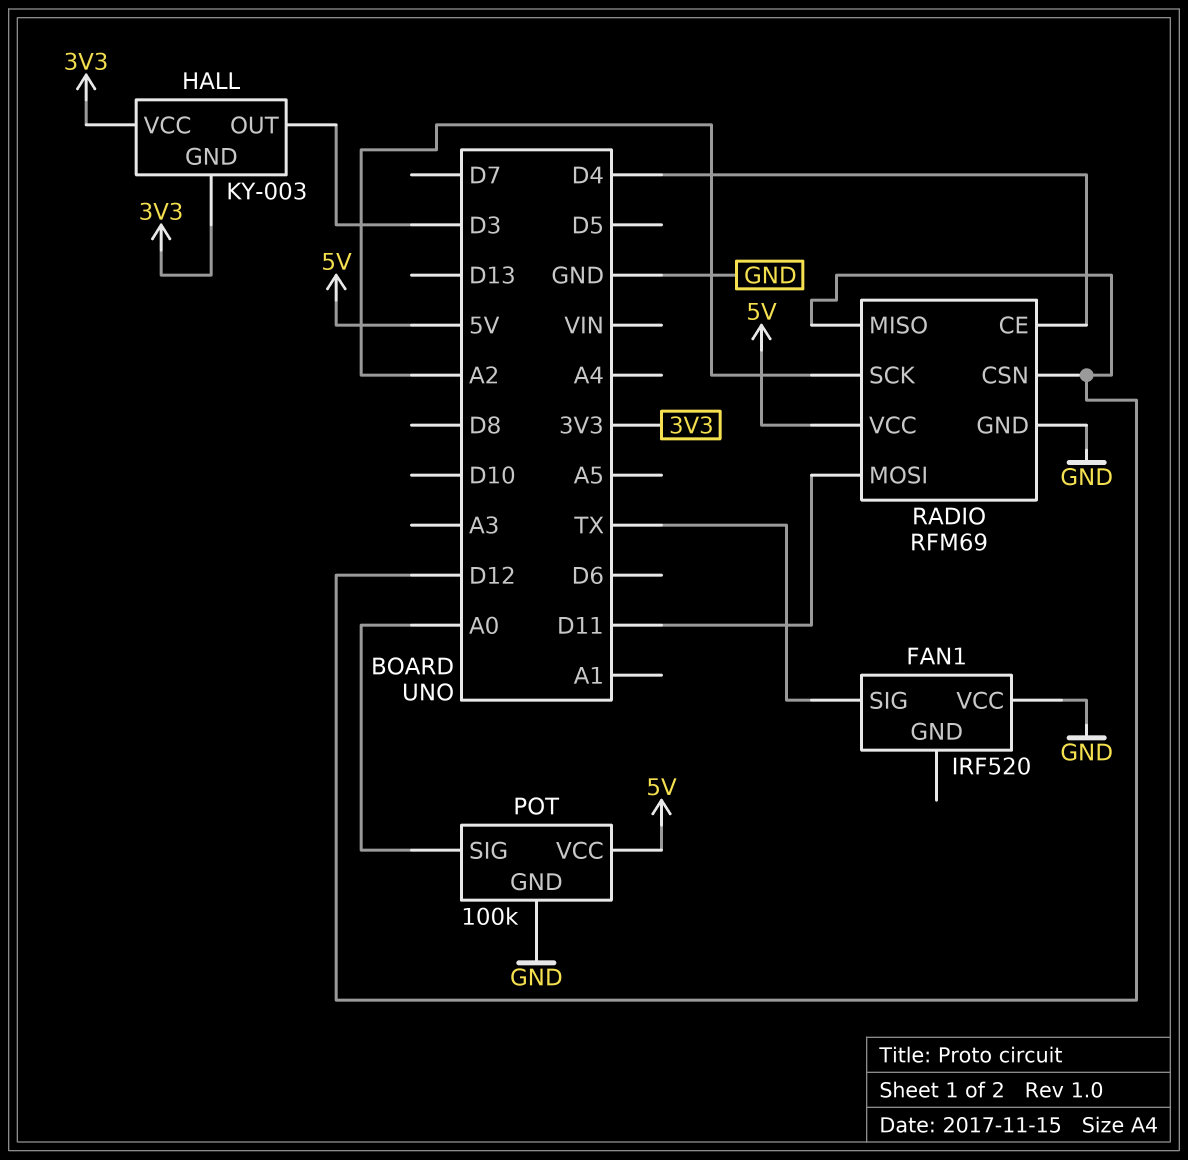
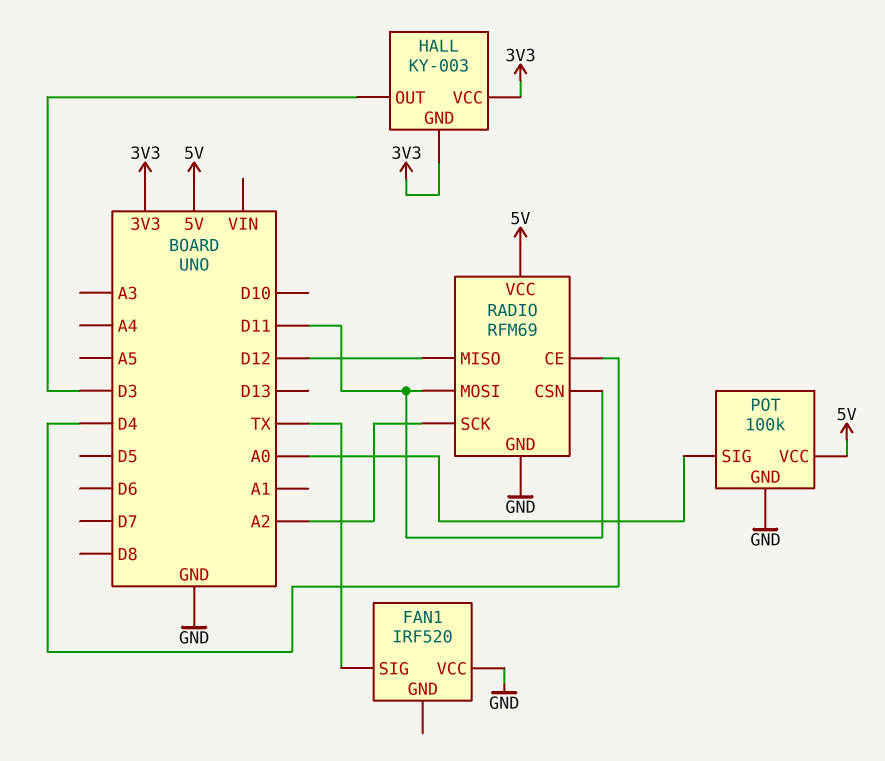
RADIO pin CSN: D12 -> D11

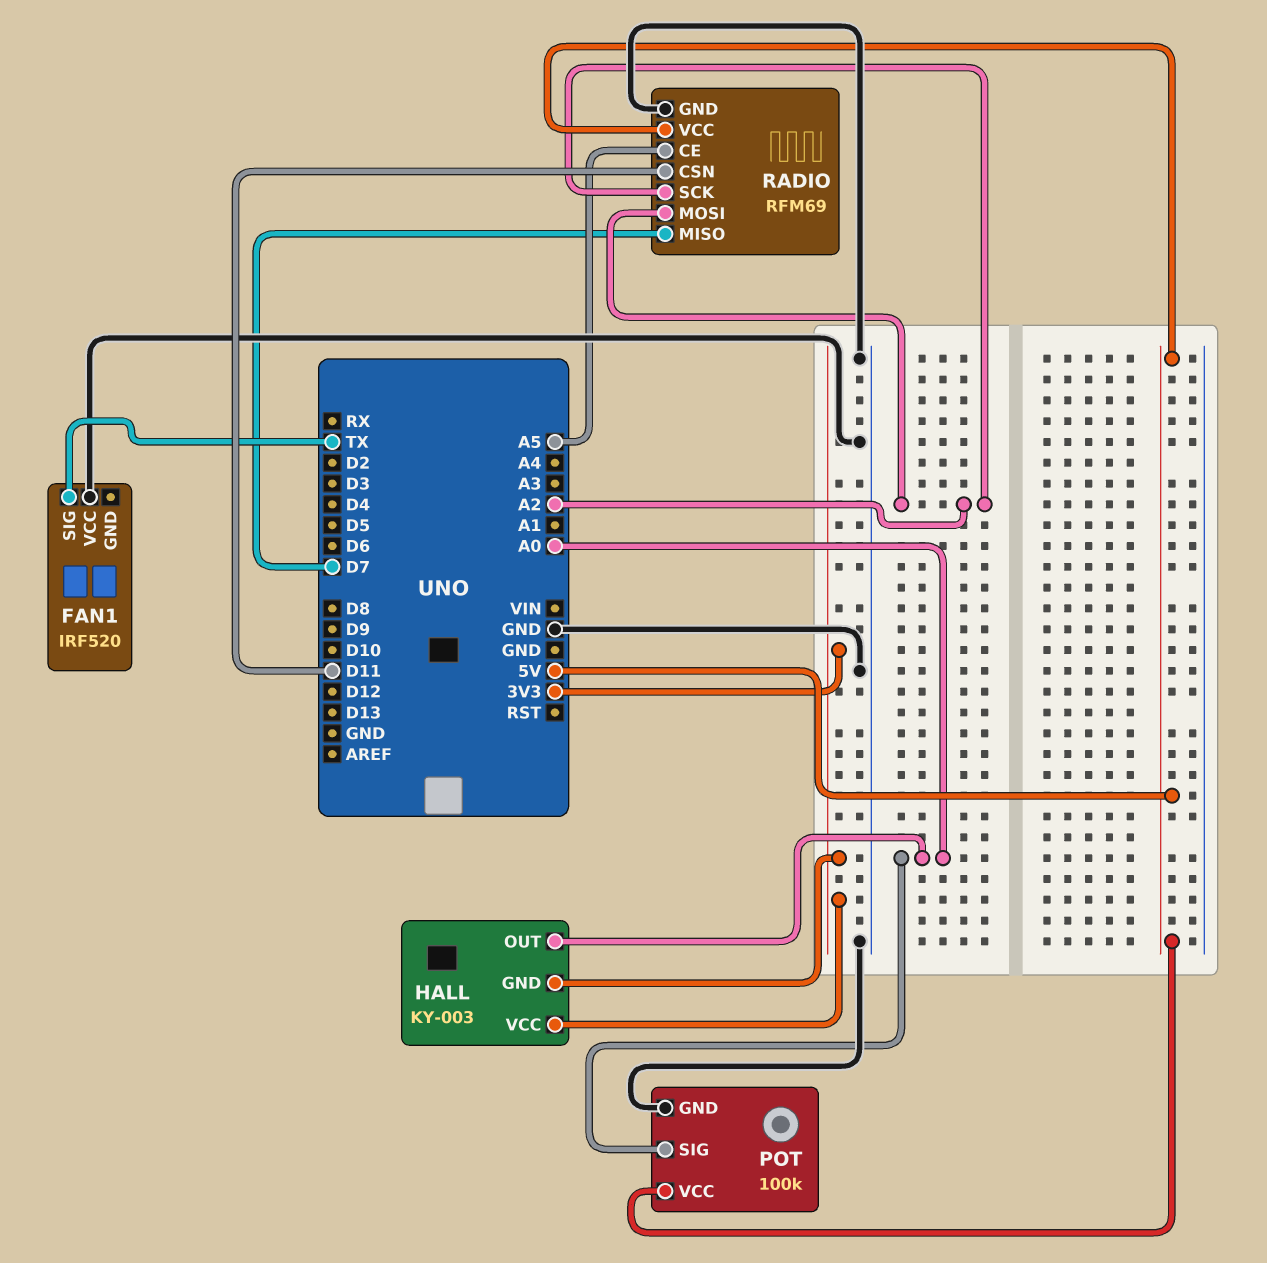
HALL pin OUT: D3 -> A0
RADIO pin CE: D4 -> A5
RADIO pin MISO: D12 -> D7
RADIO pin MOSI: D11 -> A2

